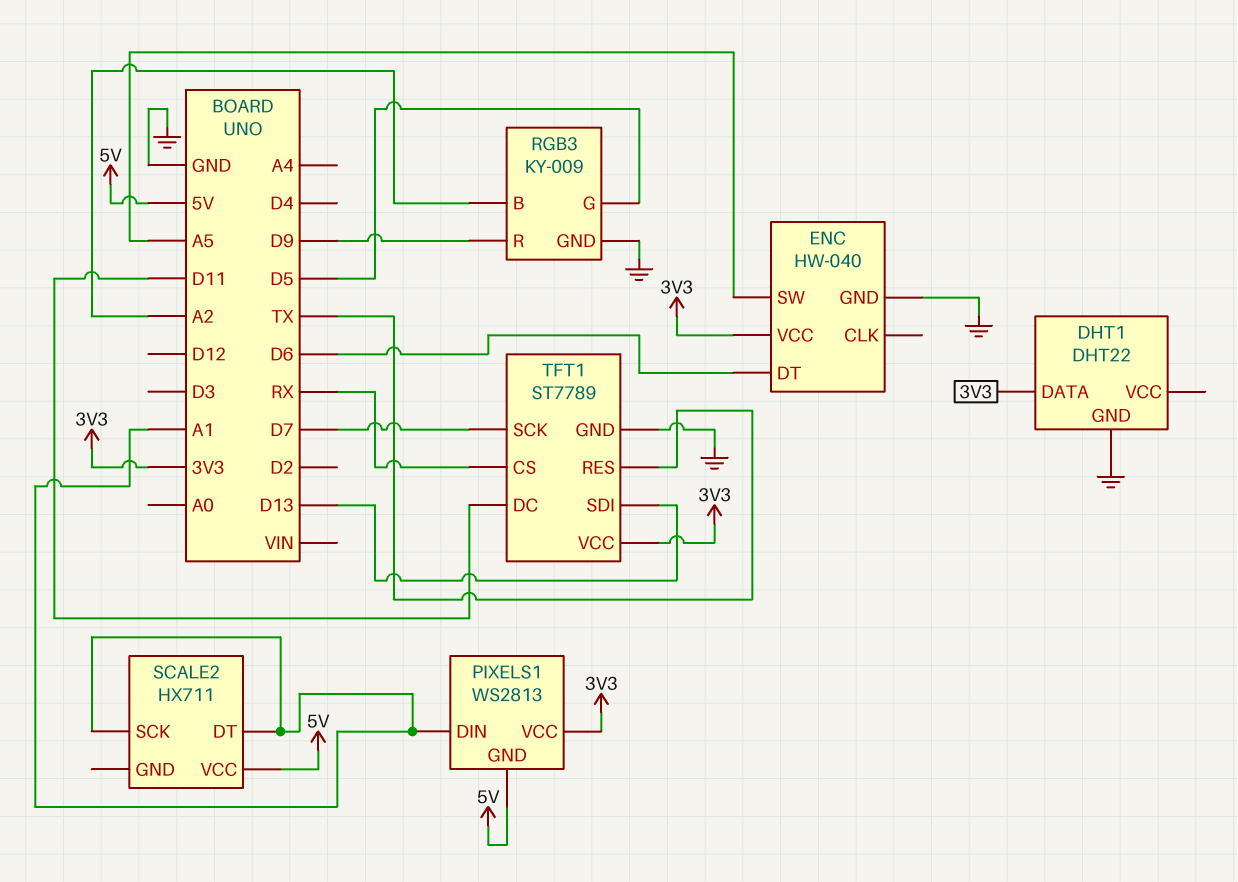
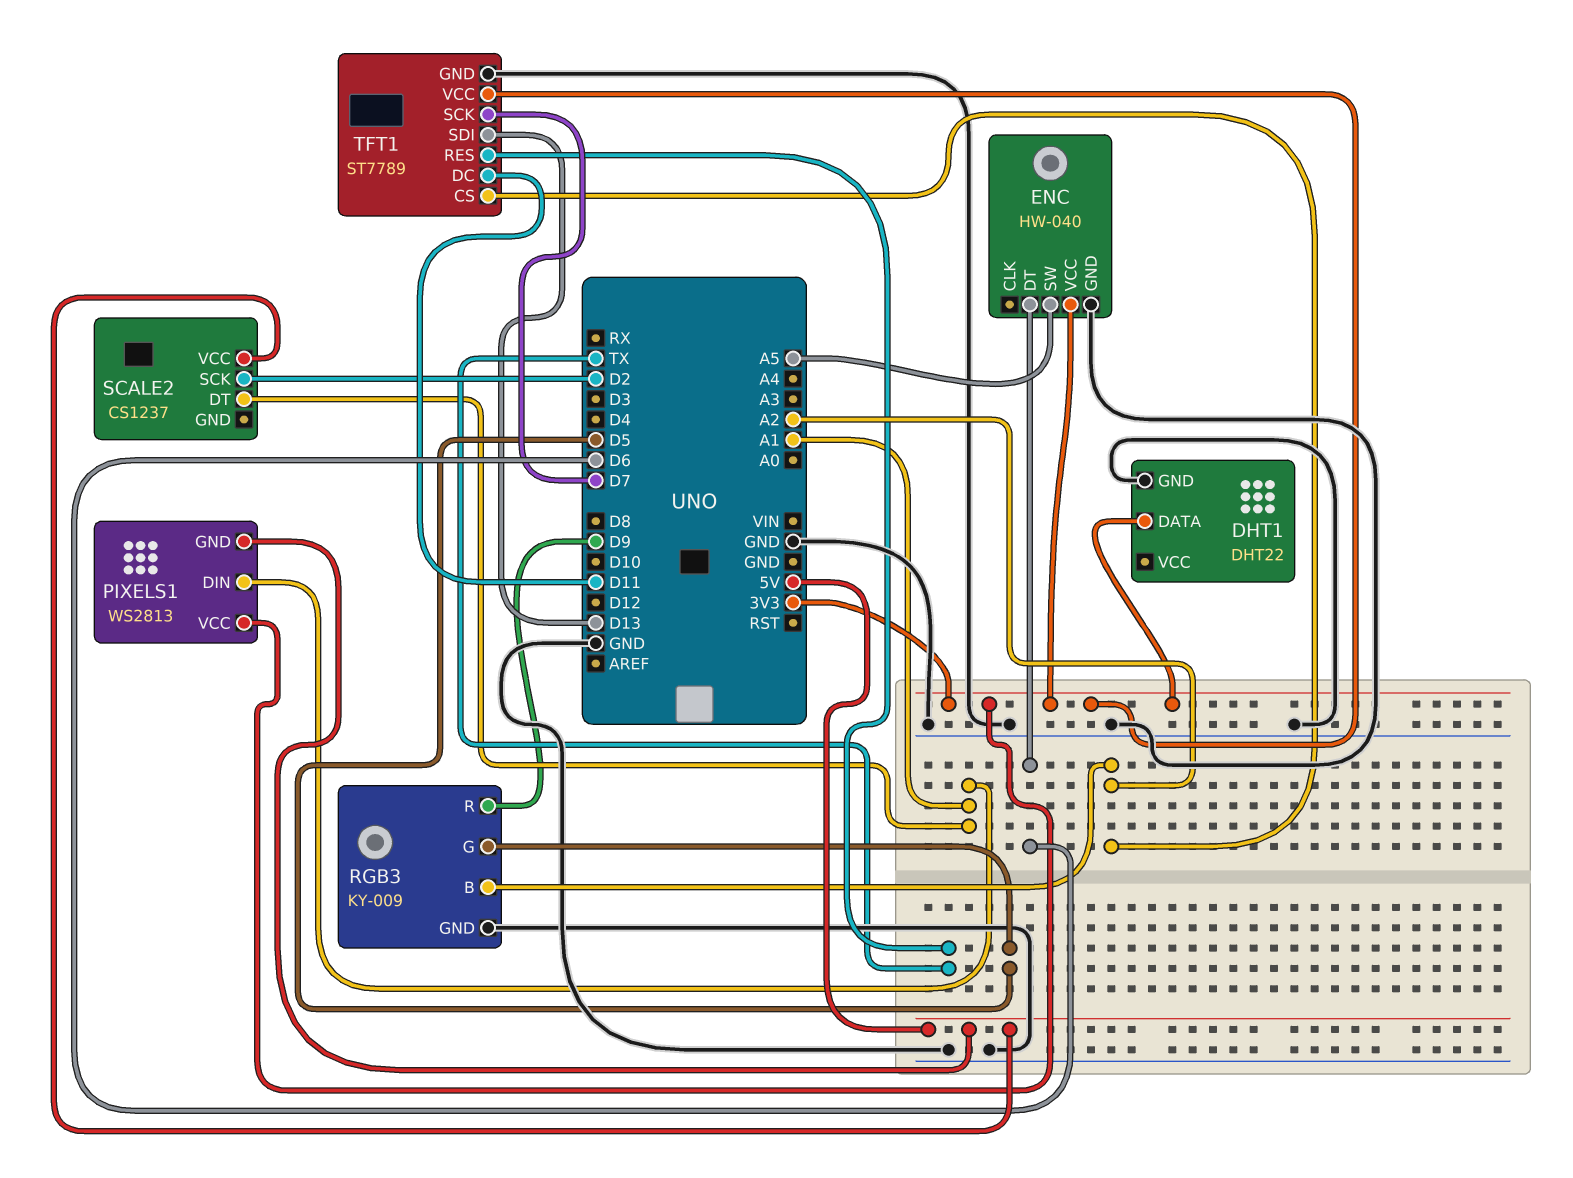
SCALE2: HX711 -> CS1237
SCALE2 pin SCK: A1 -> D2
TFT1 pin CS: RX -> A2

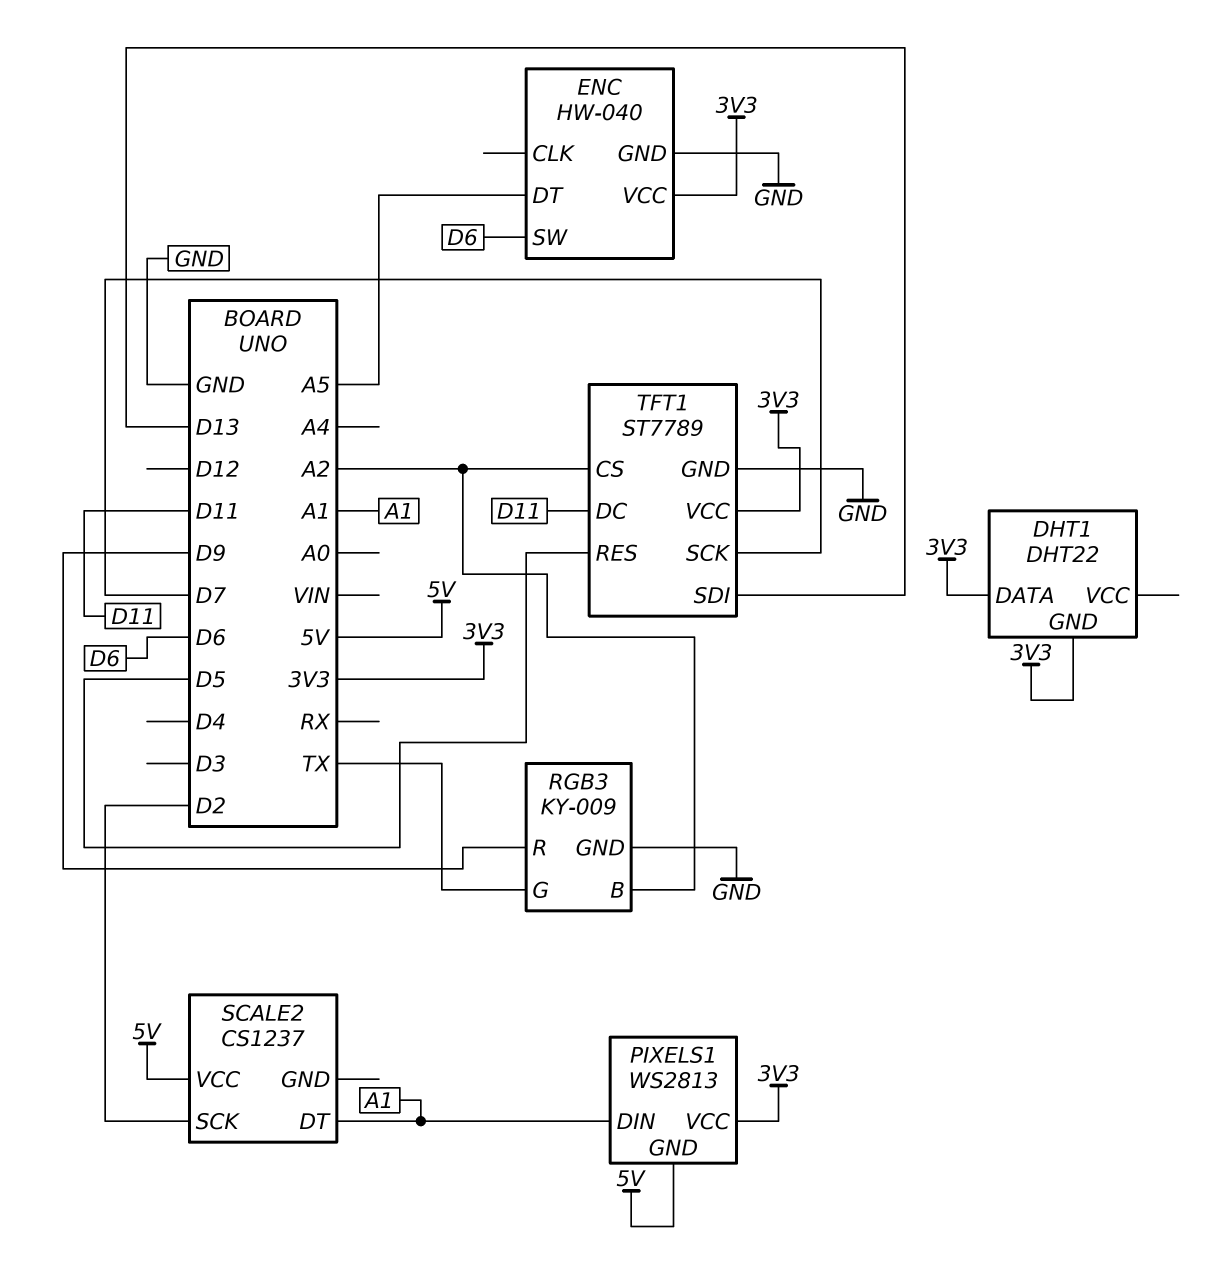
DHT1 pin GND: GND -> 3V3
ENC pin DT: D6 -> A5
ENC pin SW: A5 -> D6
RGB3 pin G: D5 -> TX
TFT1 pin RES: TX -> D5

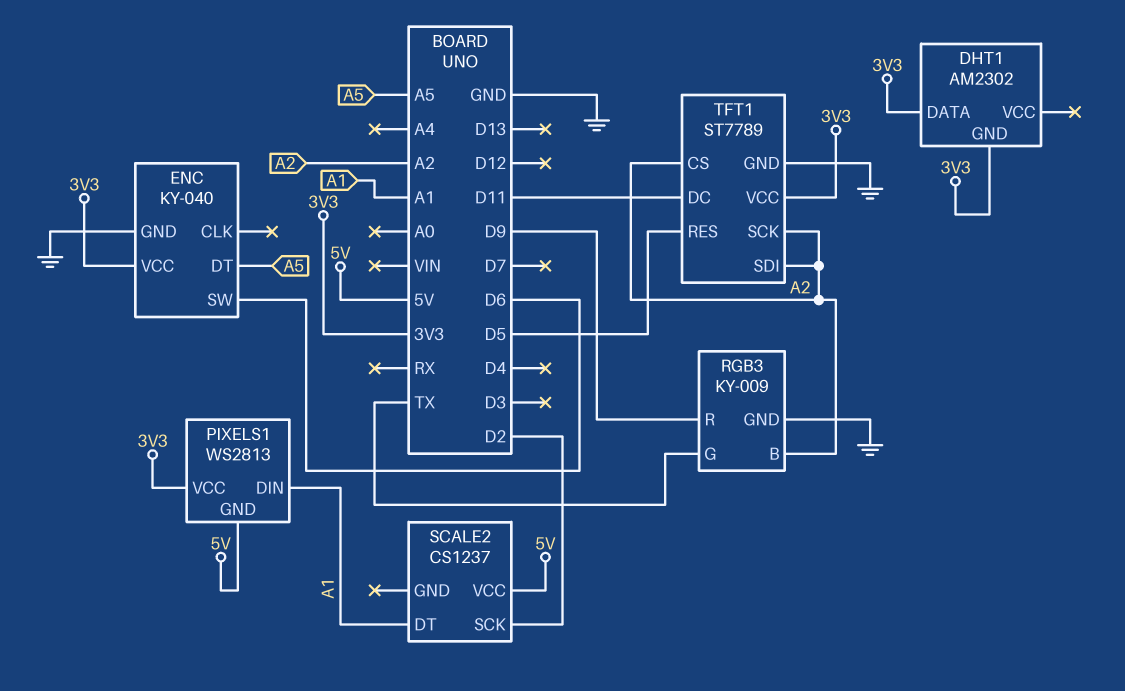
DHT1: DHT22 -> AM2302
ENC: HW-040 -> KY-040
TFT1 pin SCK: D7 -> A2
TFT1 pin SDI: D13 -> A2

